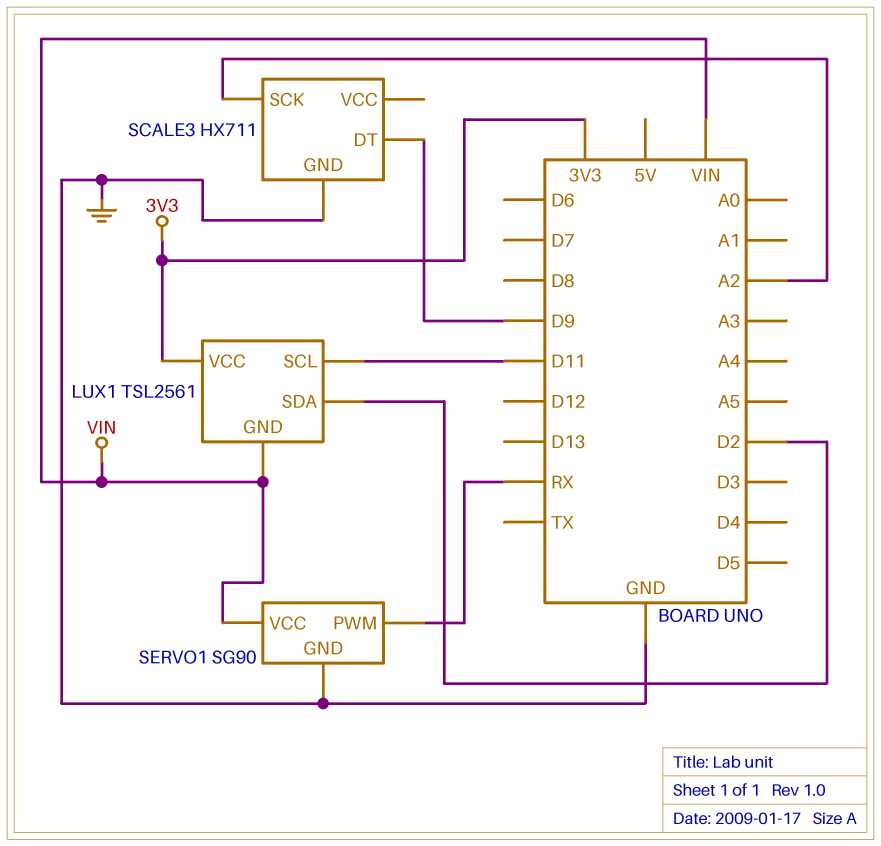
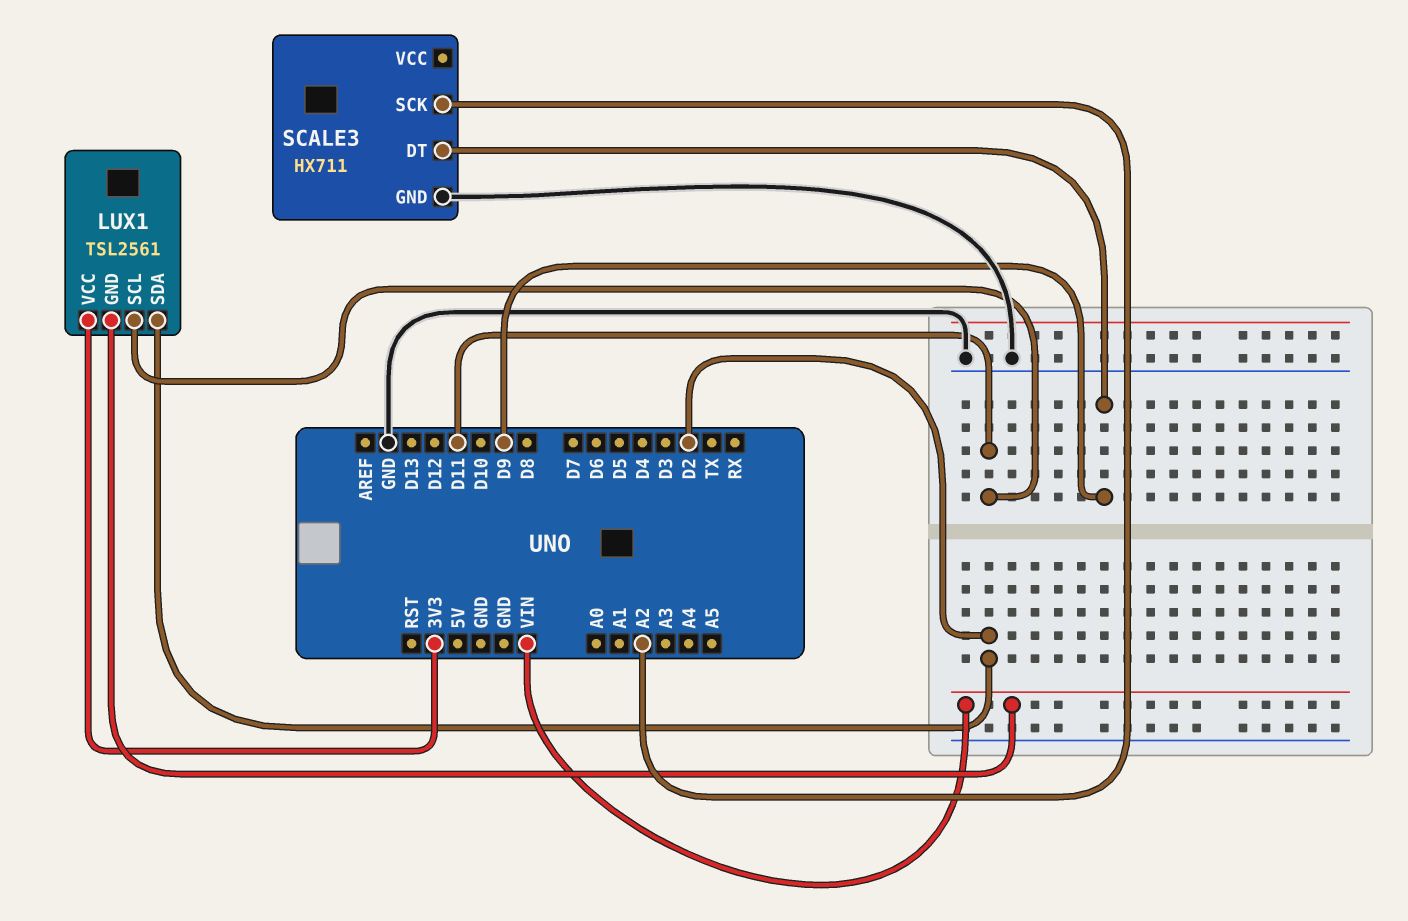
SERVO1: SG90 -> none
SERVO1 pin GND: GND -> none
SERVO1 pin PWM: RX -> none
SERVO1 pin VCC: VIN -> none

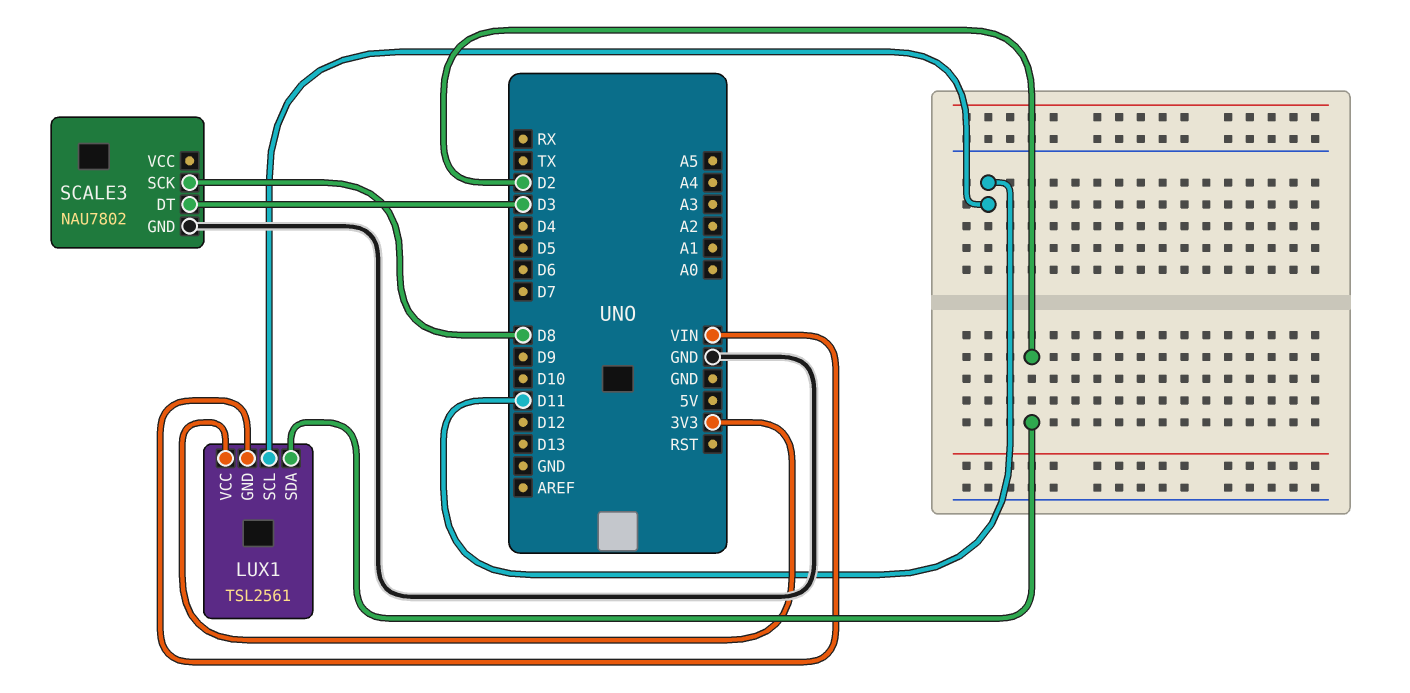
SCALE3: HX711 -> NAU7802
SCALE3 pin DT: D9 -> D3
SCALE3 pin SCK: A2 -> D8

